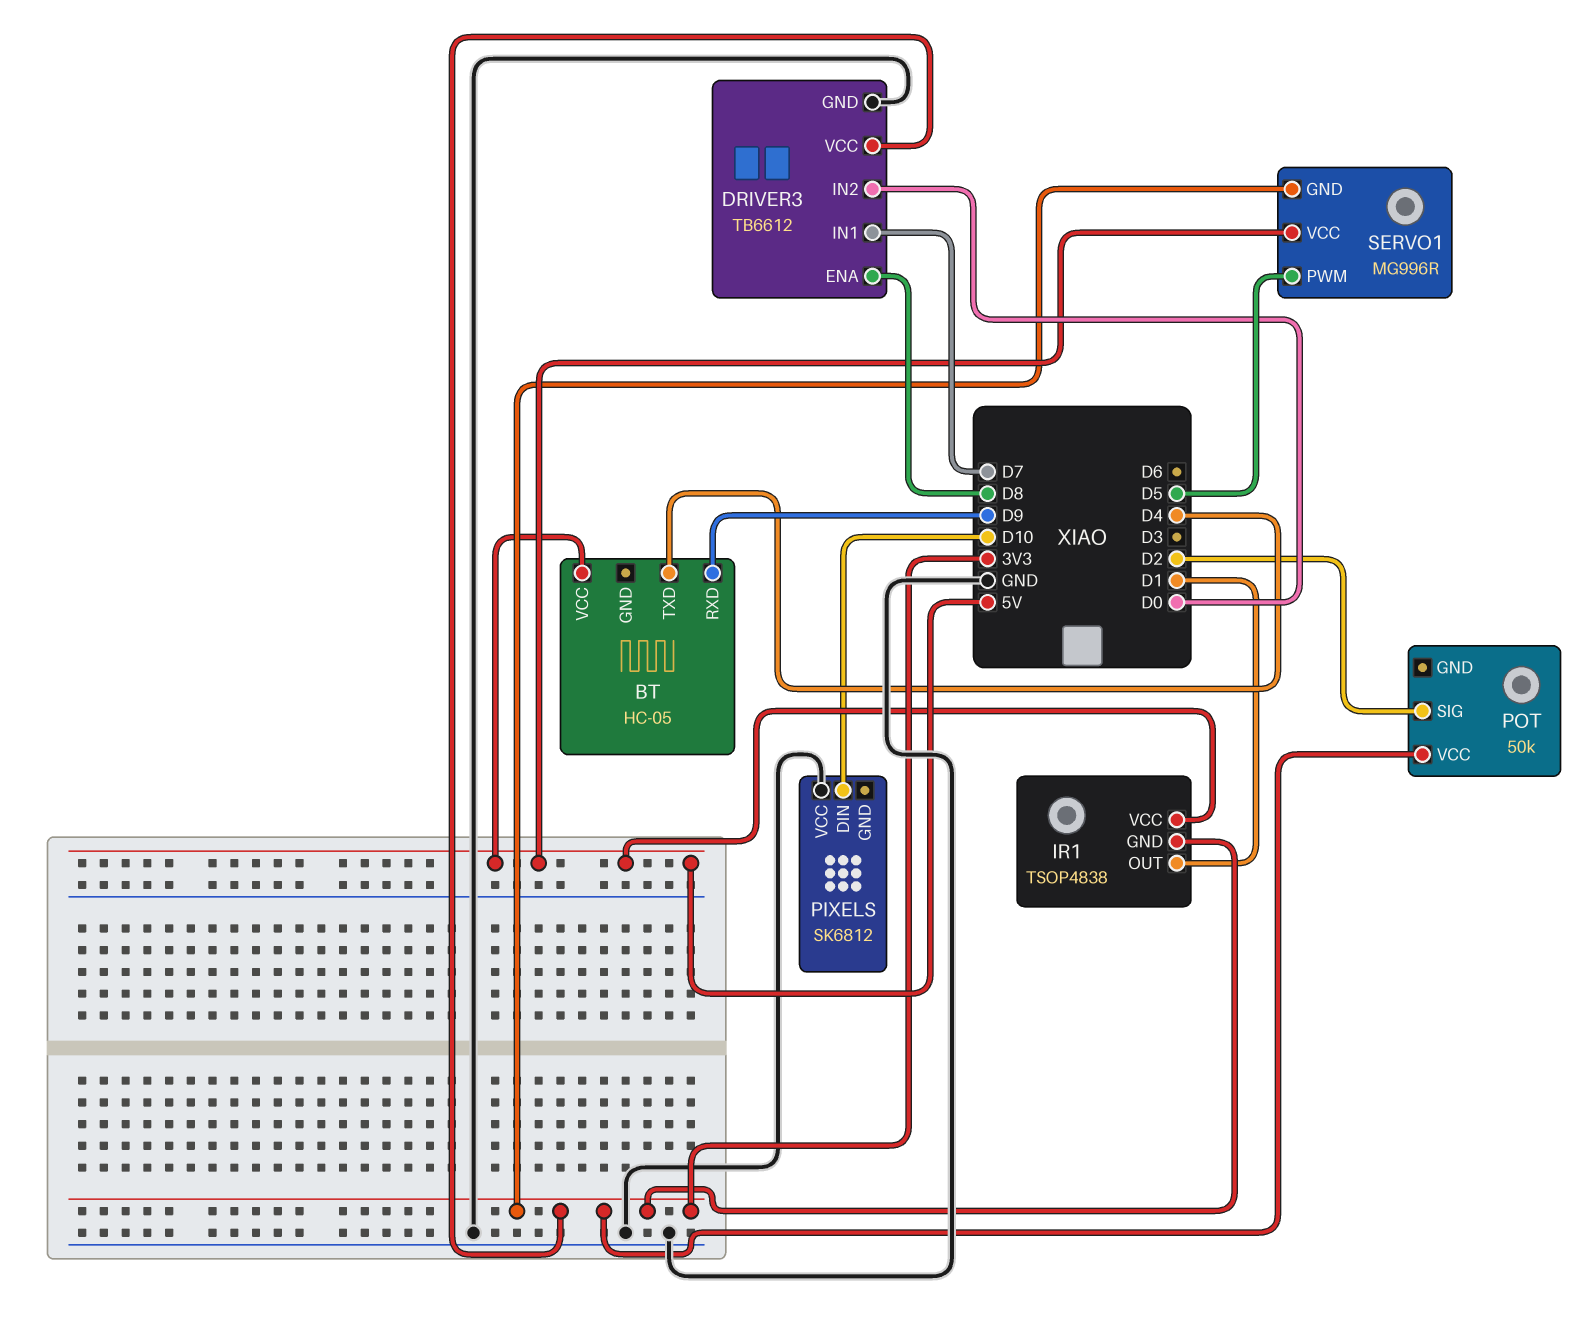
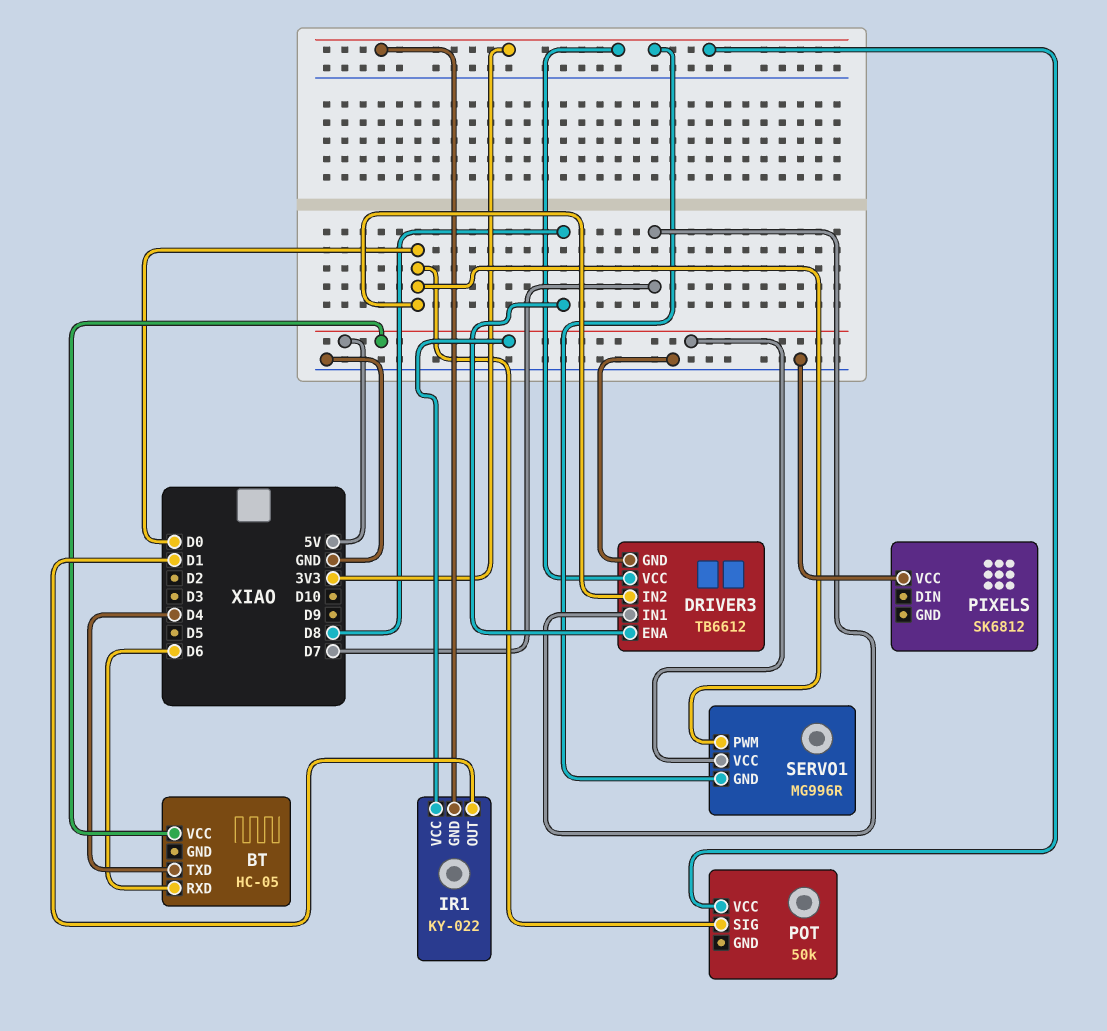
BT pin RXD: D9 -> D6
IR1: TSOP4838 -> KY-022
PIXELS pin DIN: D10 -> none
POT pin SIG: D2 -> D0
SERVO1 pin PWM: D5 -> D0

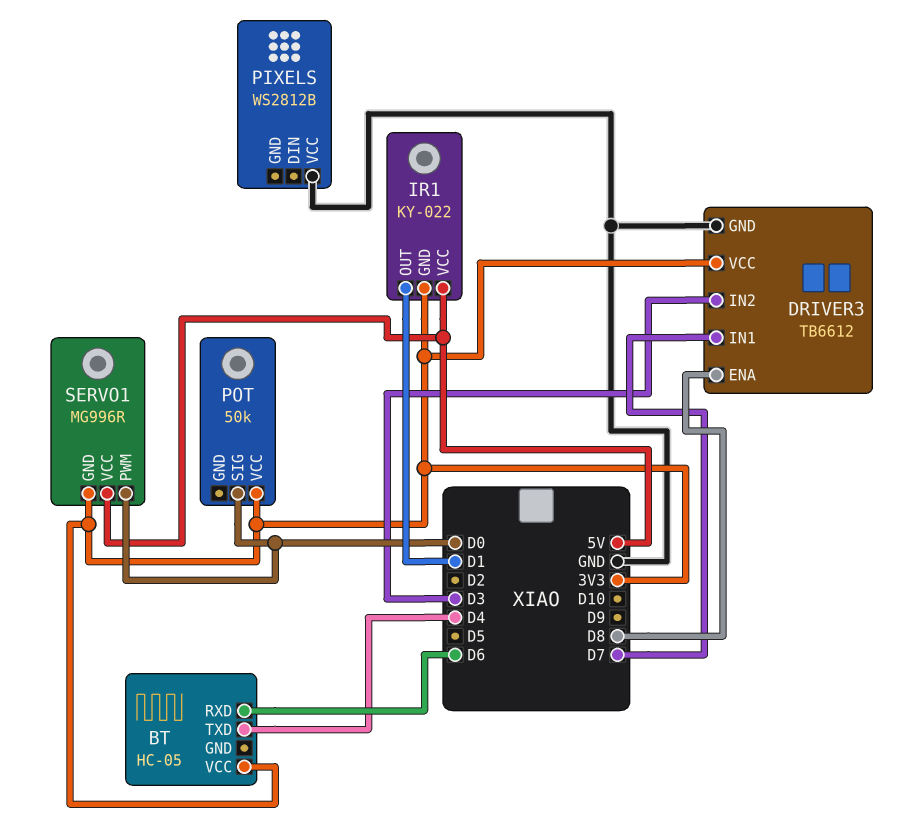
BT pin VCC: 5V -> 3V3
DRIVER3 pin IN2: D0 -> D3
PIXELS: SK6812 -> WS2812B

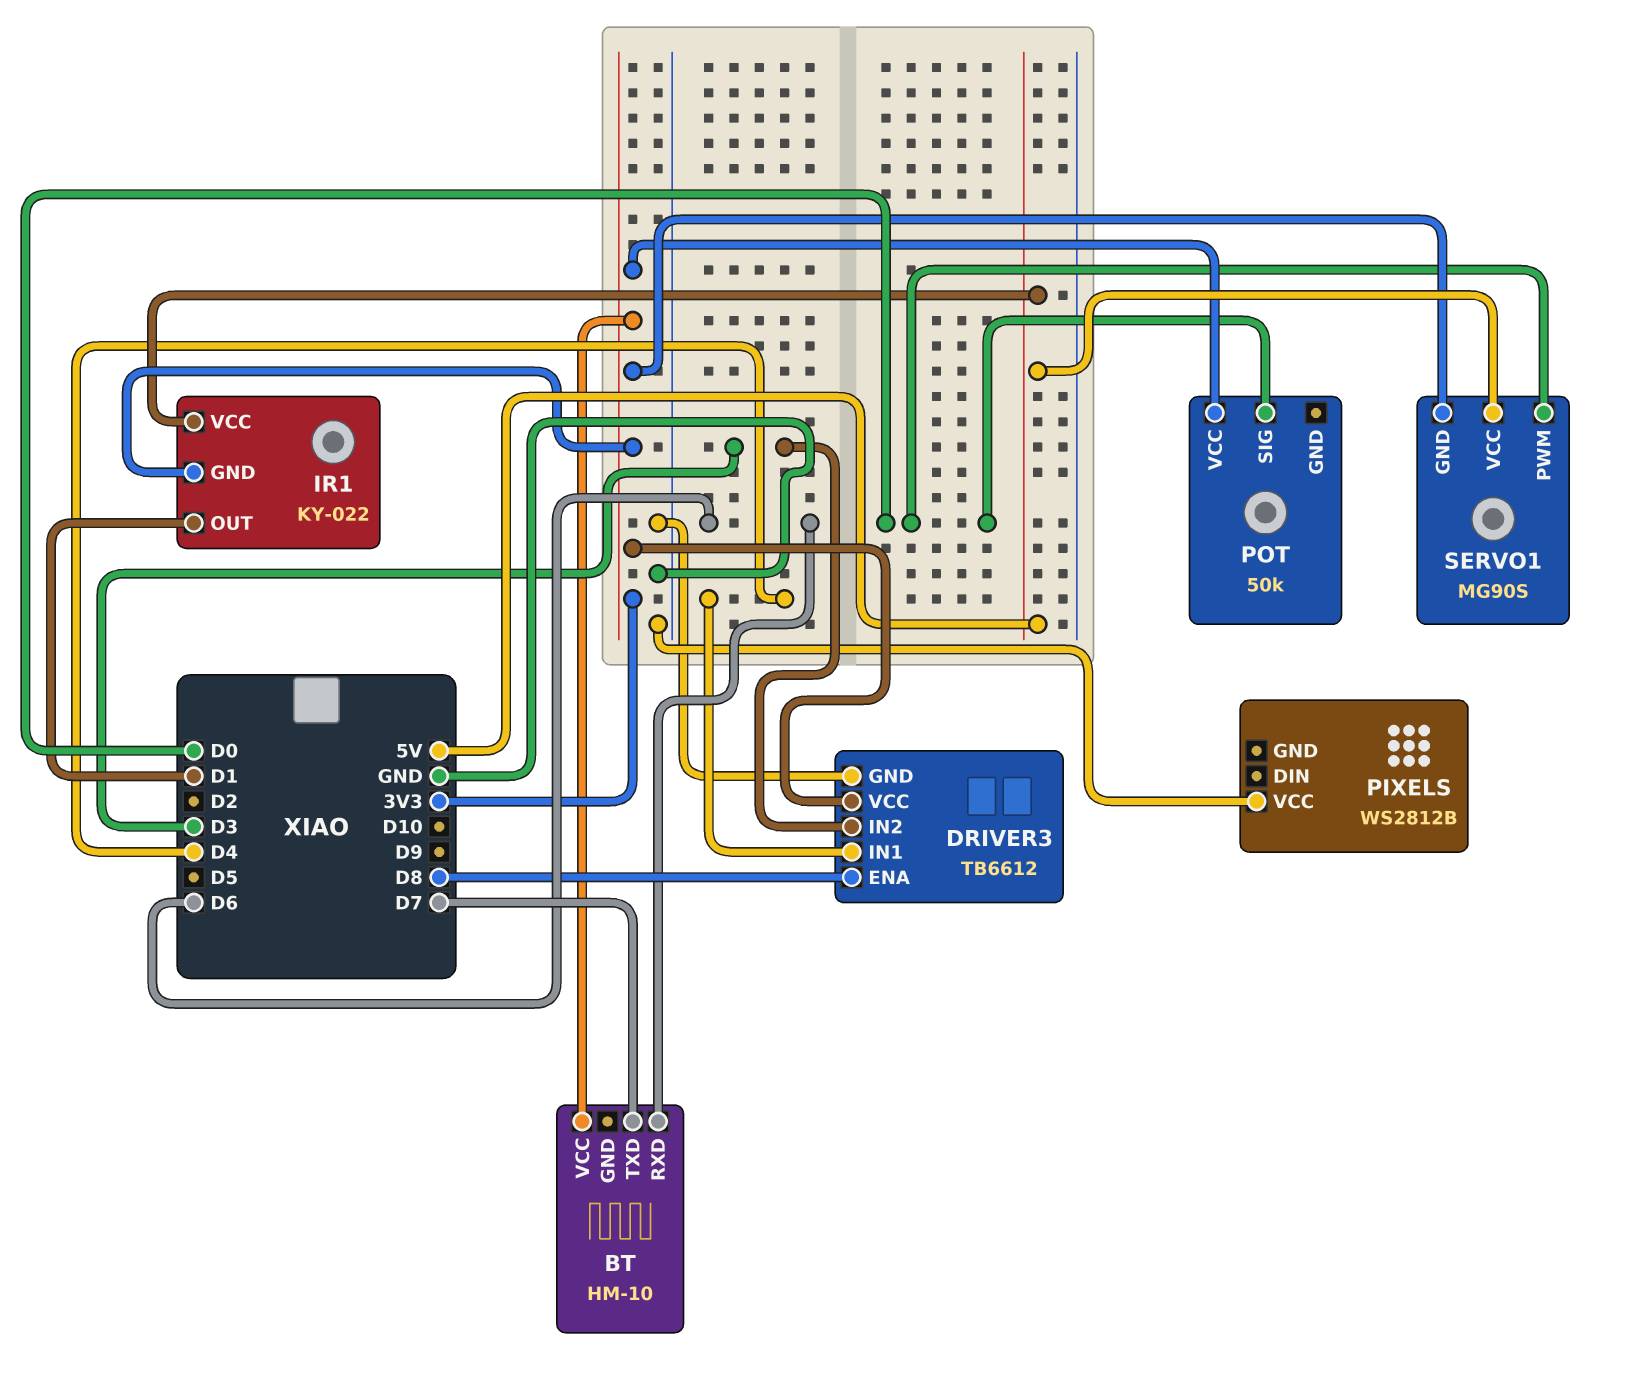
BT: HC-05 -> HM-10
BT pin TXD: D4 -> D7
DRIVER3 pin IN1: D7 -> D4
SERVO1: MG996R -> MG90S

